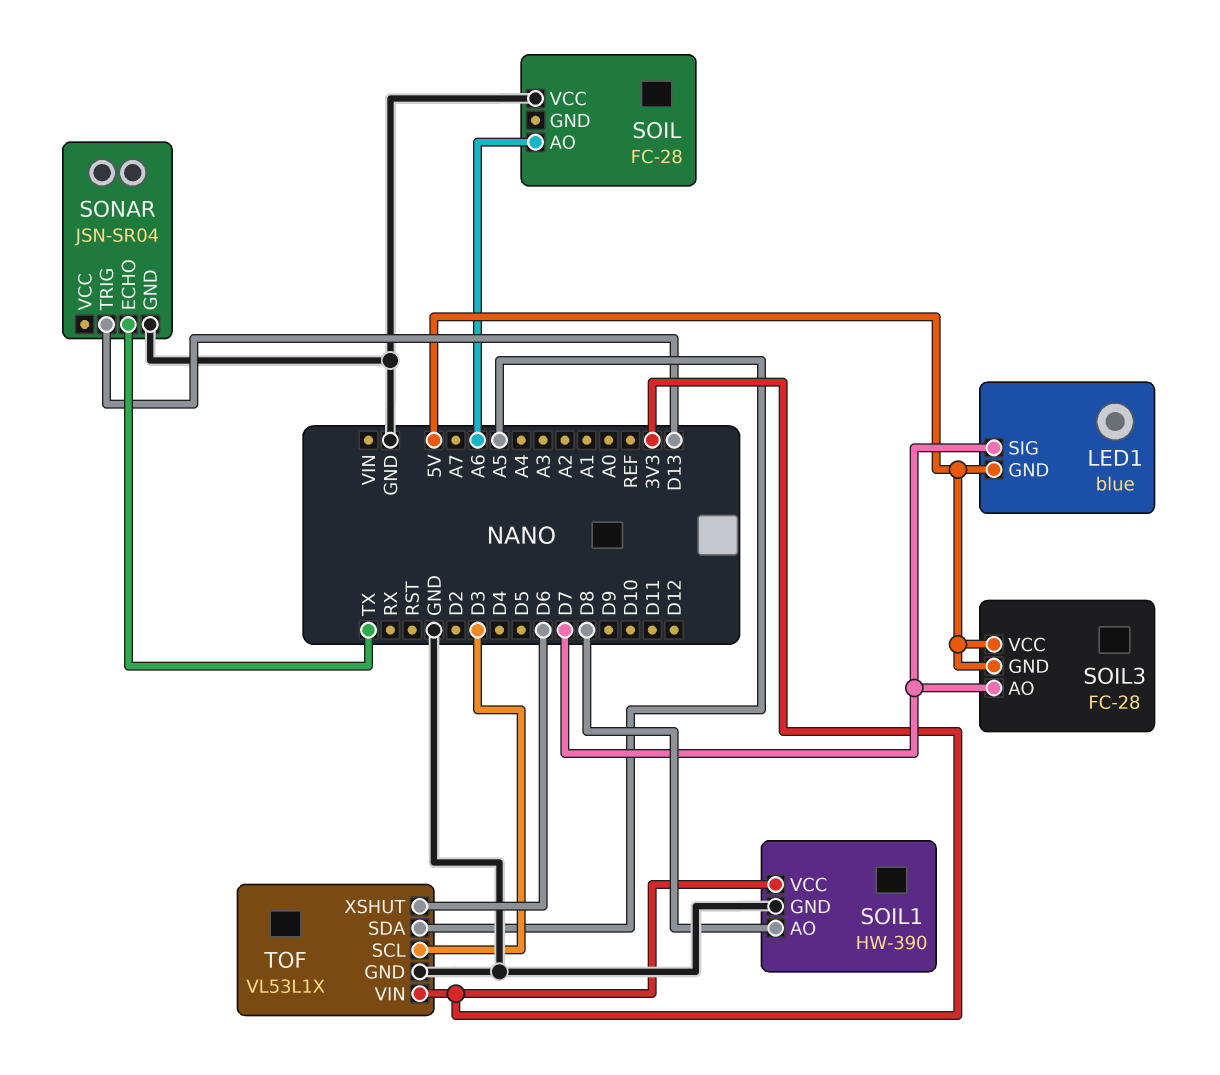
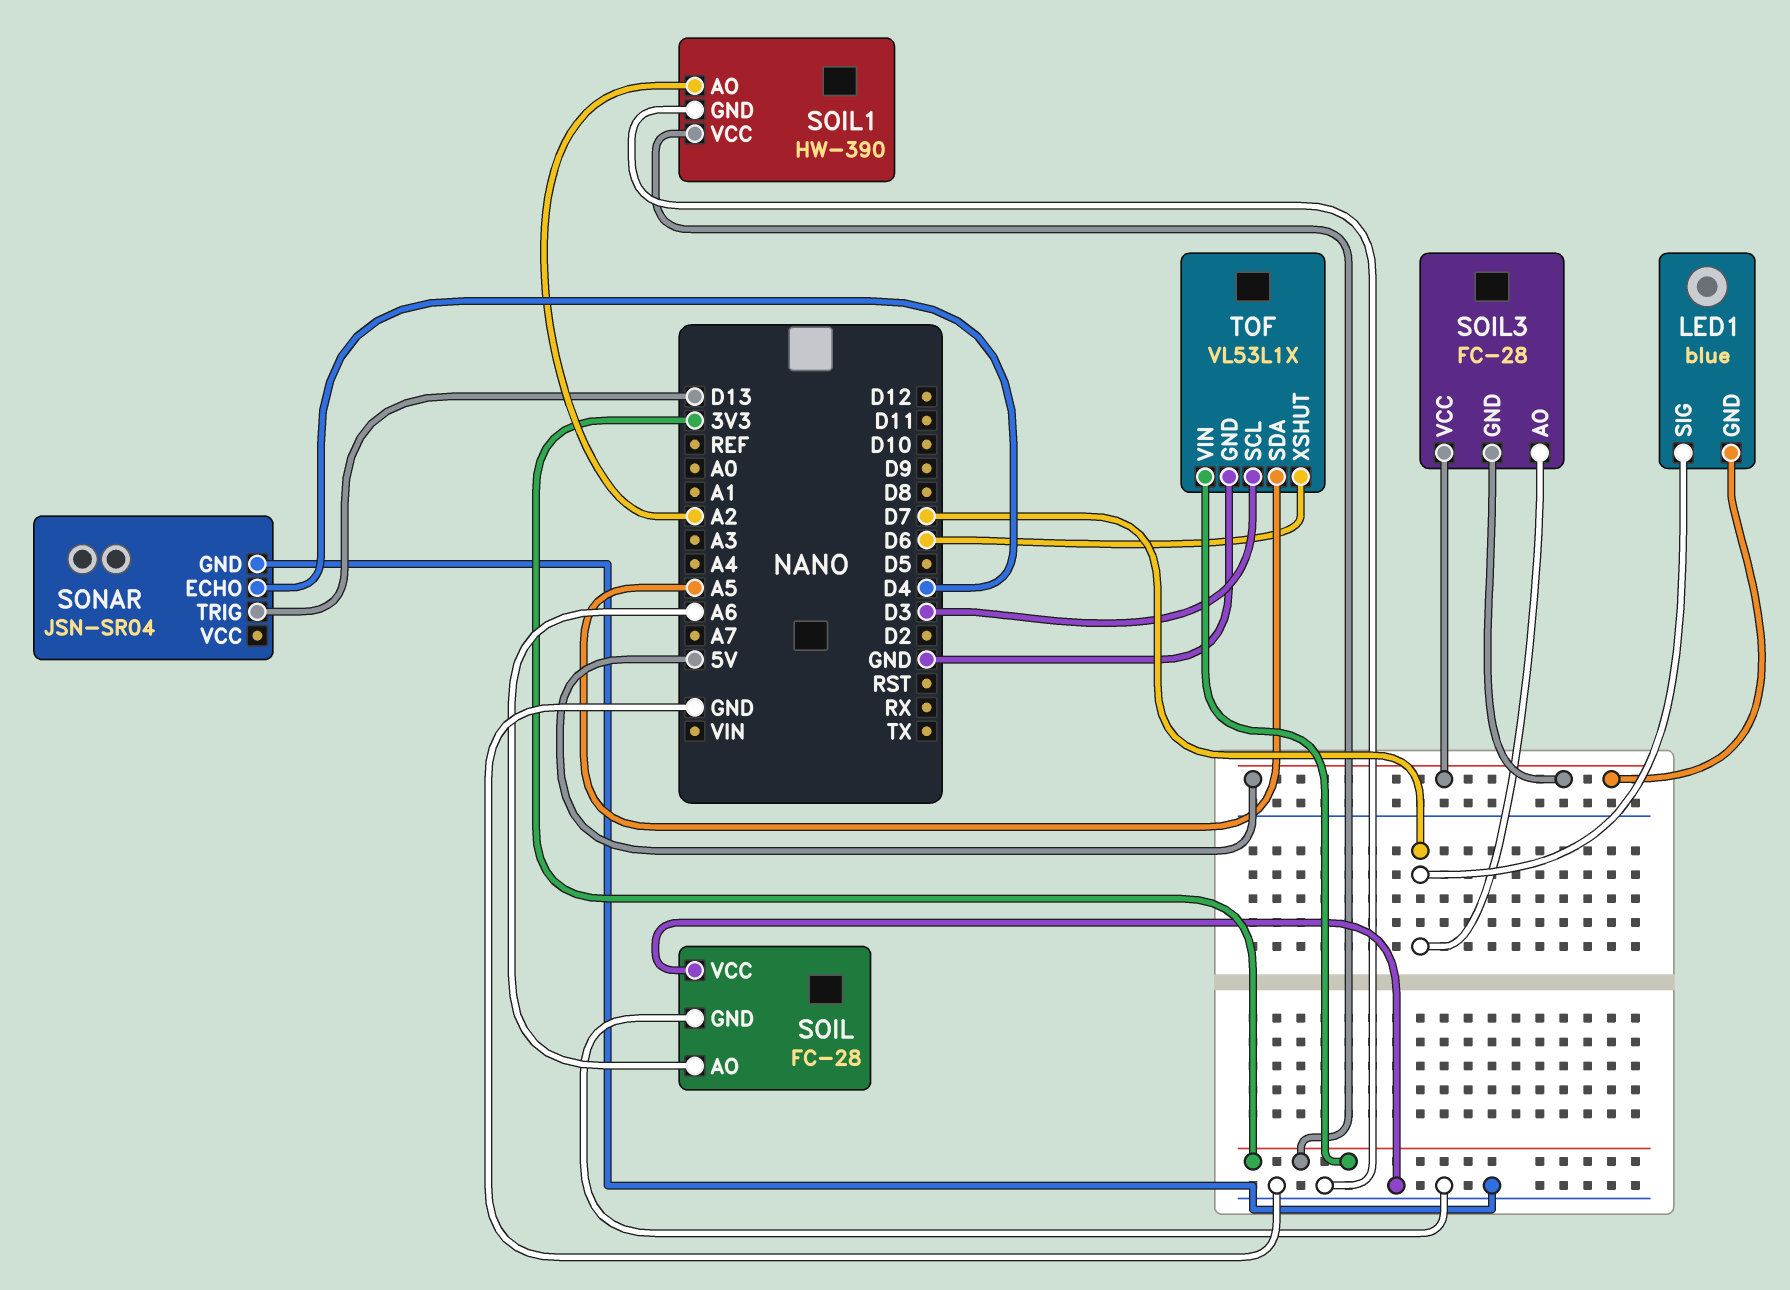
SOIL pin GND: none -> GND
SOIL1 pin AO: D8 -> A2
SONAR pin ECHO: TX -> D4

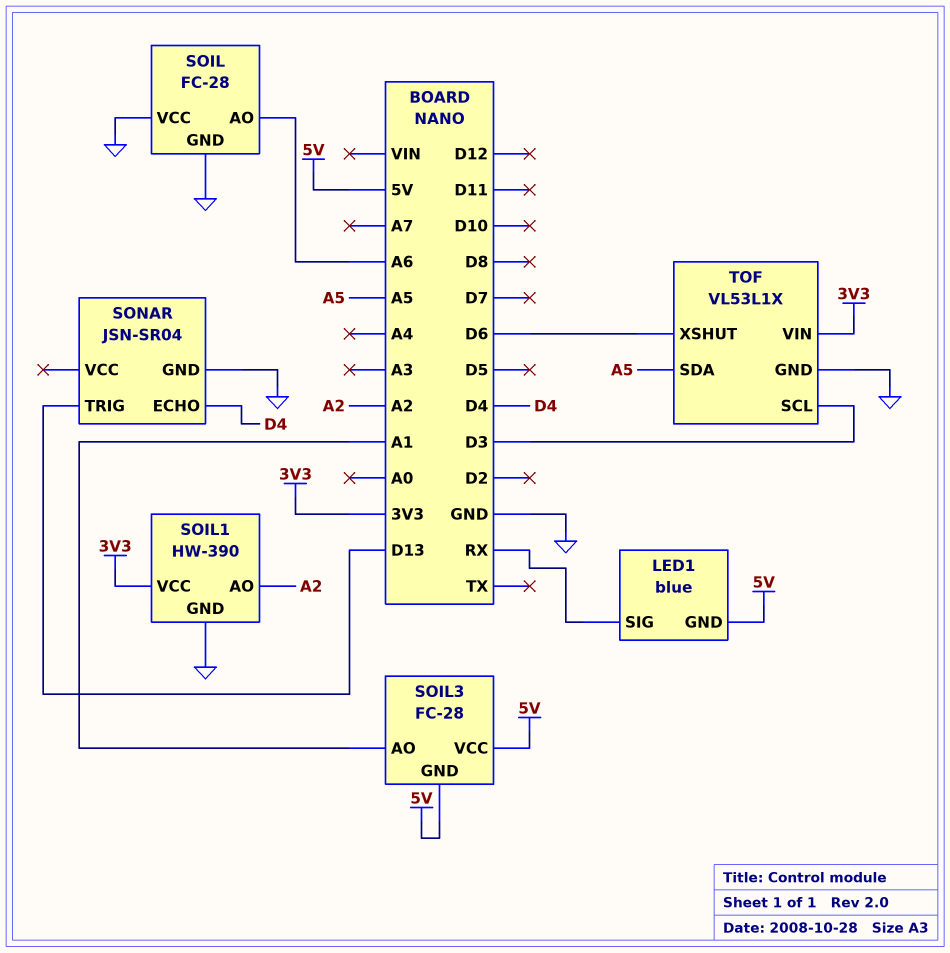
LED1 pin SIG: D7 -> RX
SOIL3 pin AO: D7 -> A1

